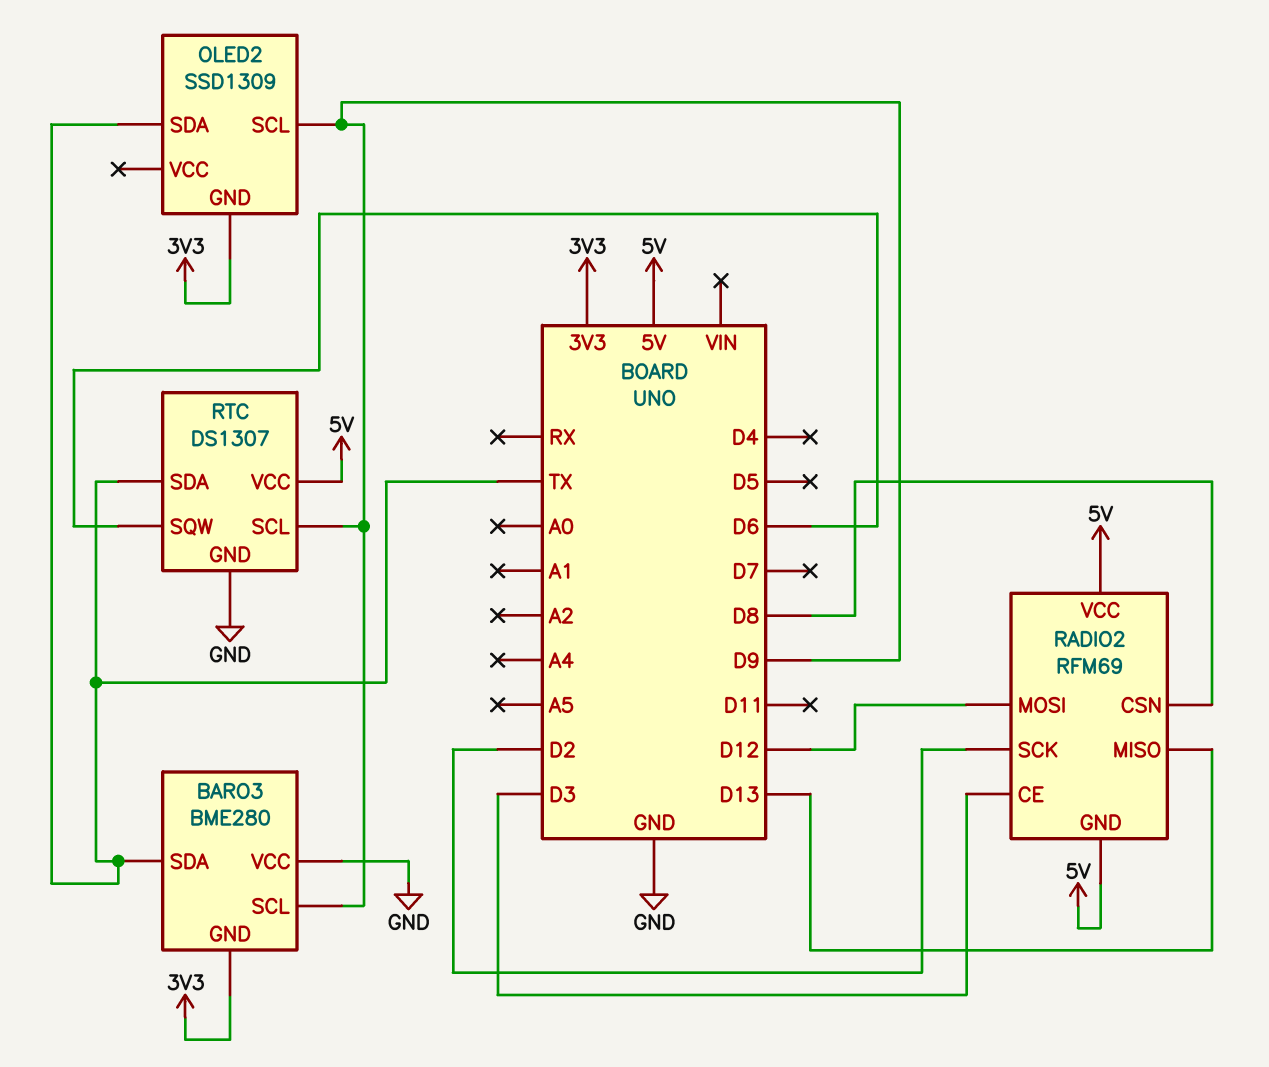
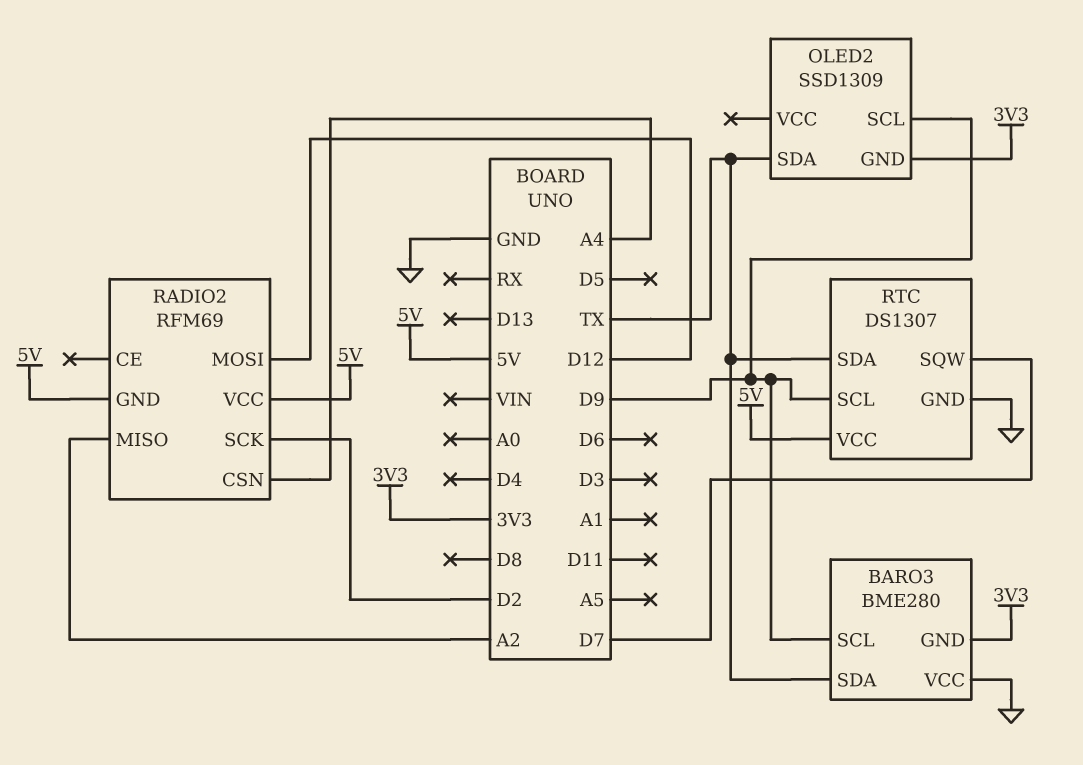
RADIO2 pin CE: D3 -> none
RADIO2 pin CSN: D8 -> A4
RADIO2 pin MISO: D13 -> A2
RTC pin SQW: D6 -> D7

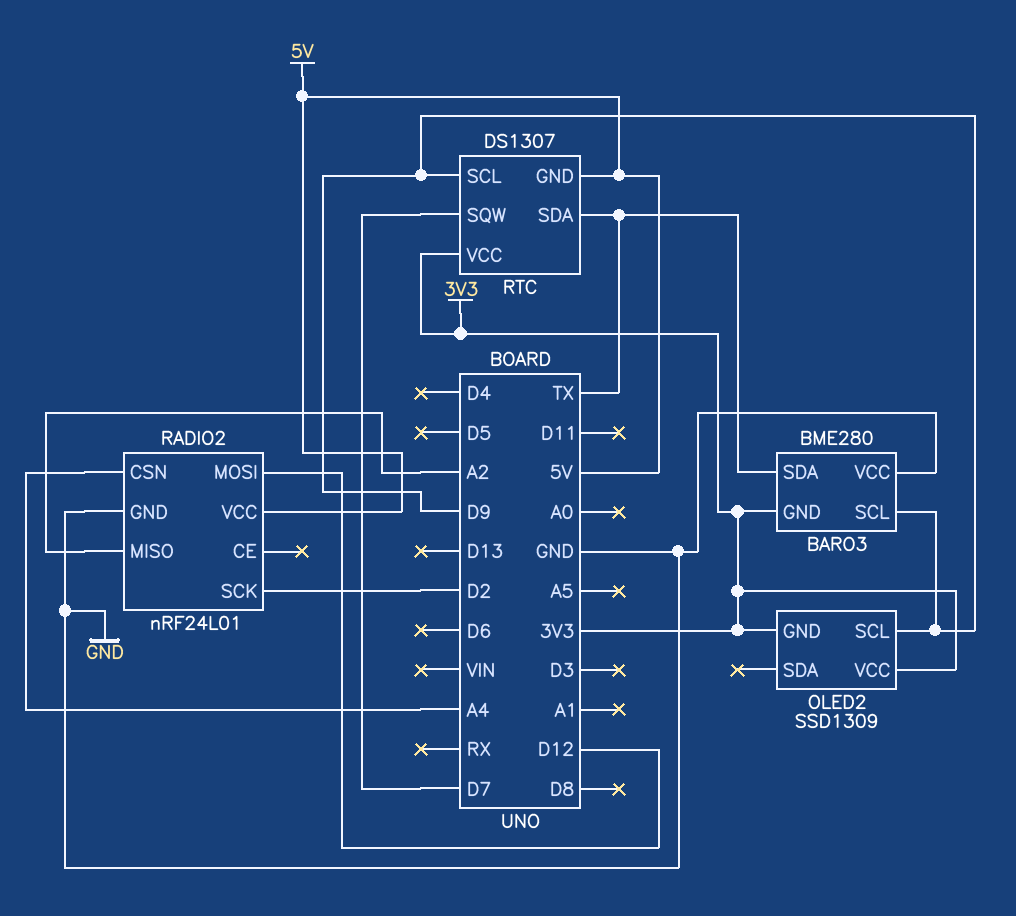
OLED2 pin SDA: TX -> none
OLED2 pin VCC: none -> 3V3
RADIO2: RFM69 -> nRF24L01
RADIO2 pin GND: 5V -> GND
RTC pin GND: GND -> 5V
RTC pin VCC: 5V -> 3V3

